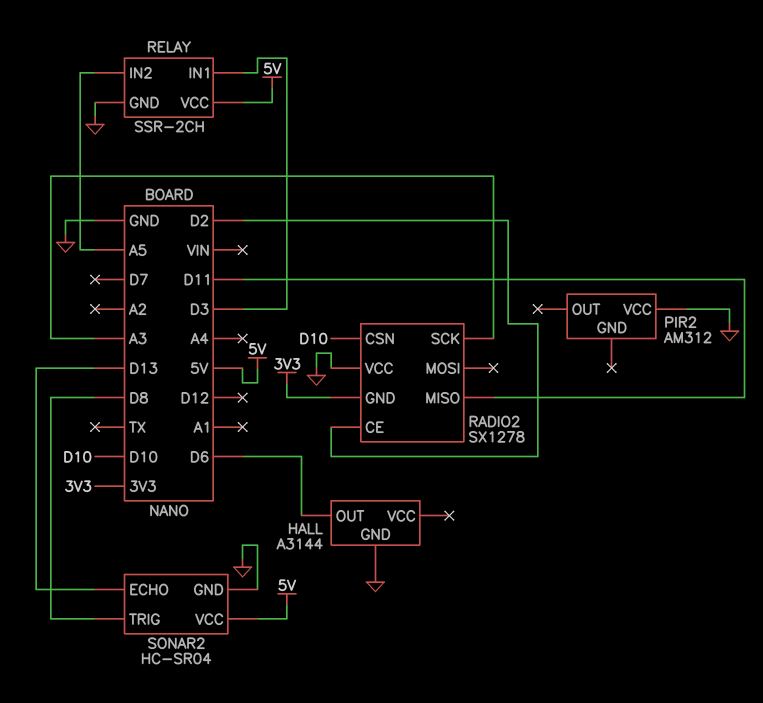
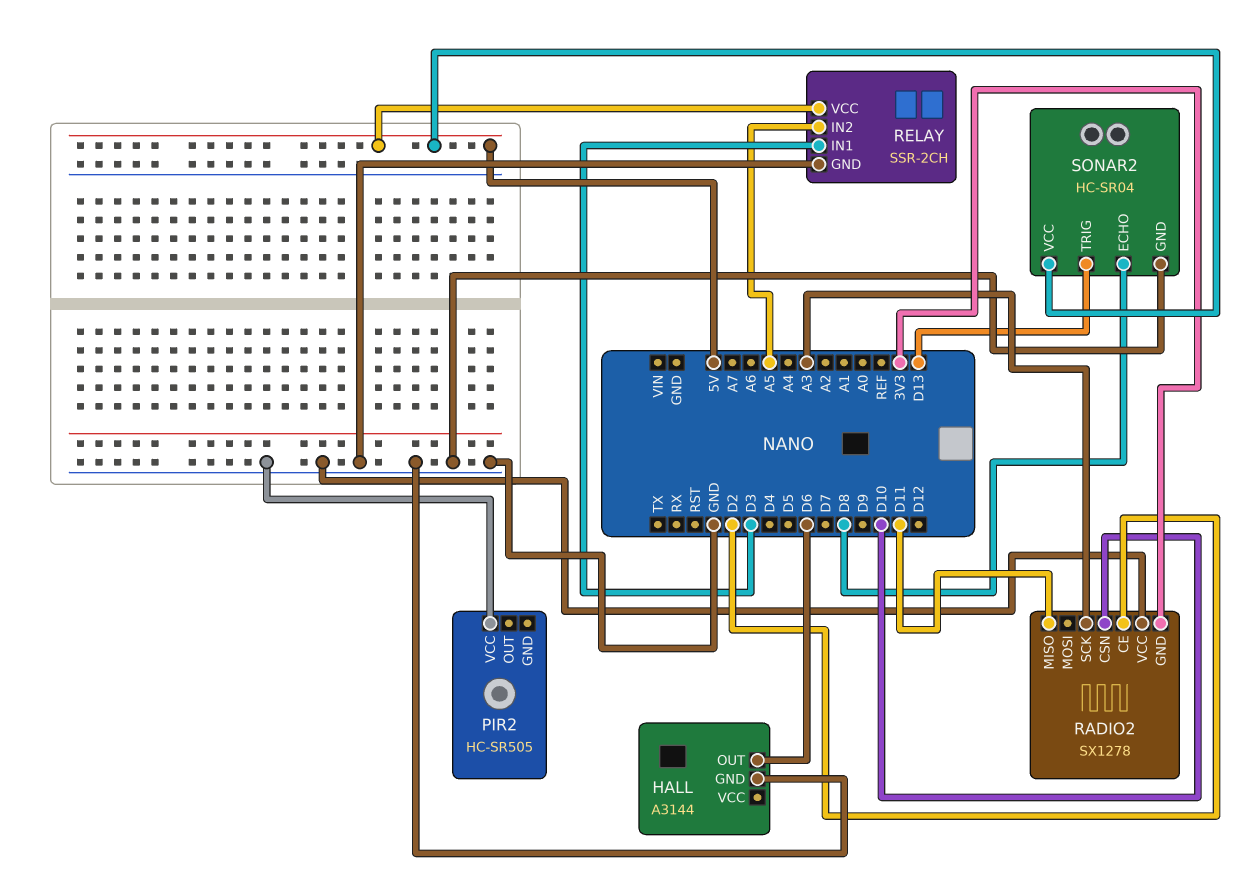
PIR2: AM312 -> HC-SR505
SONAR2 pin ECHO: D13 -> D8
SONAR2 pin TRIG: D8 -> D13

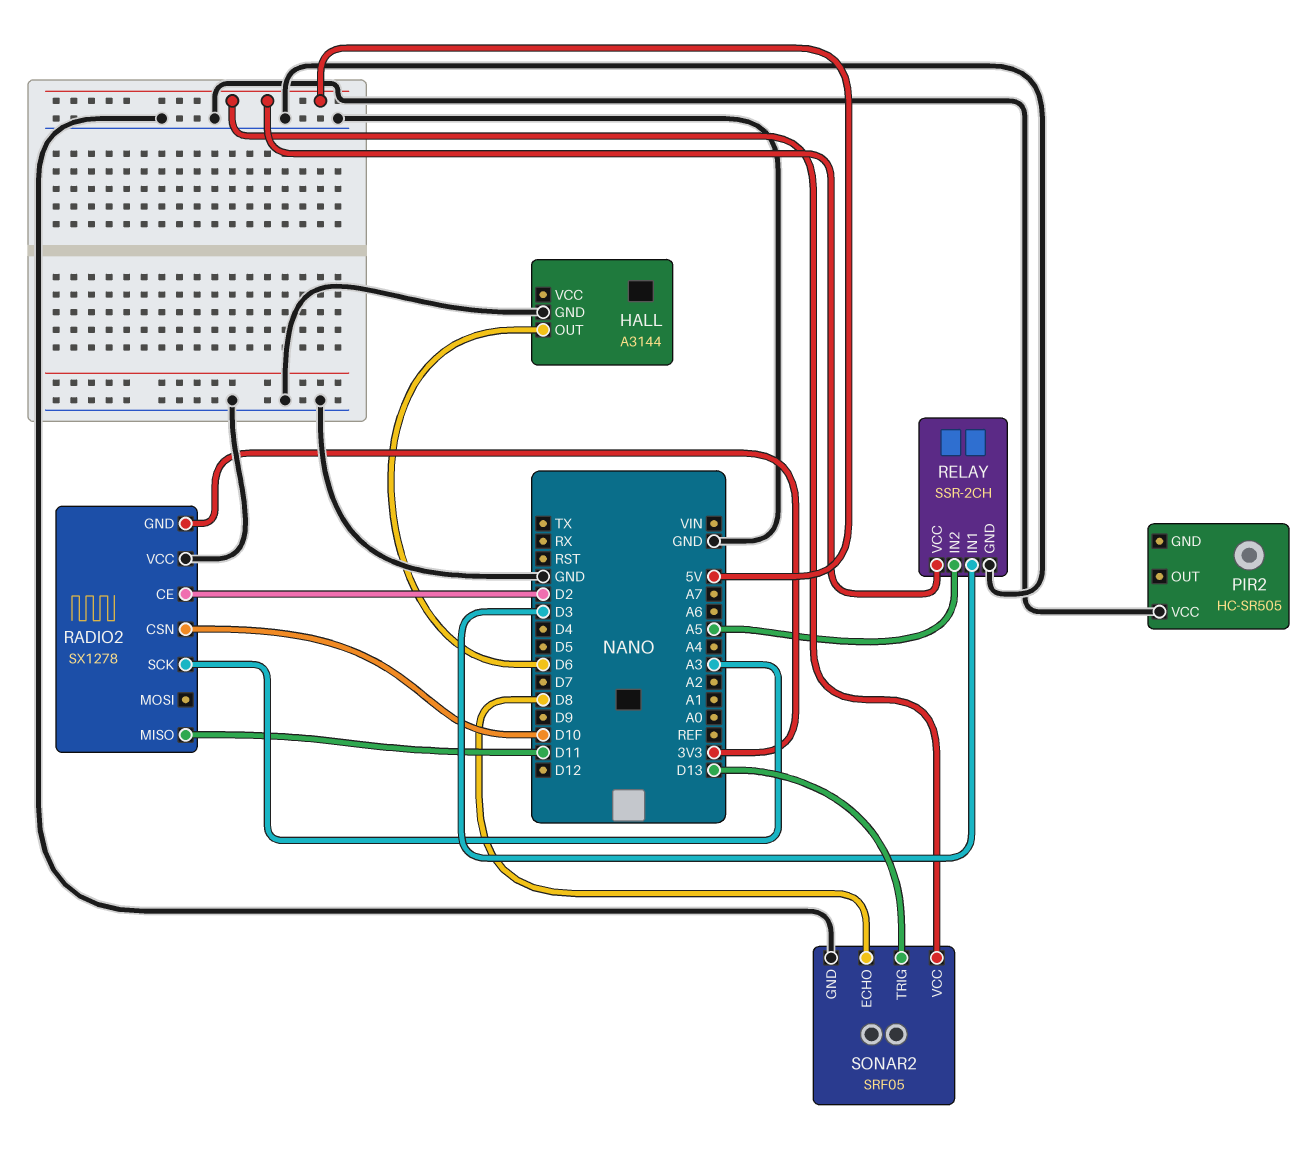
SONAR2: HC-SR04 -> SRF05

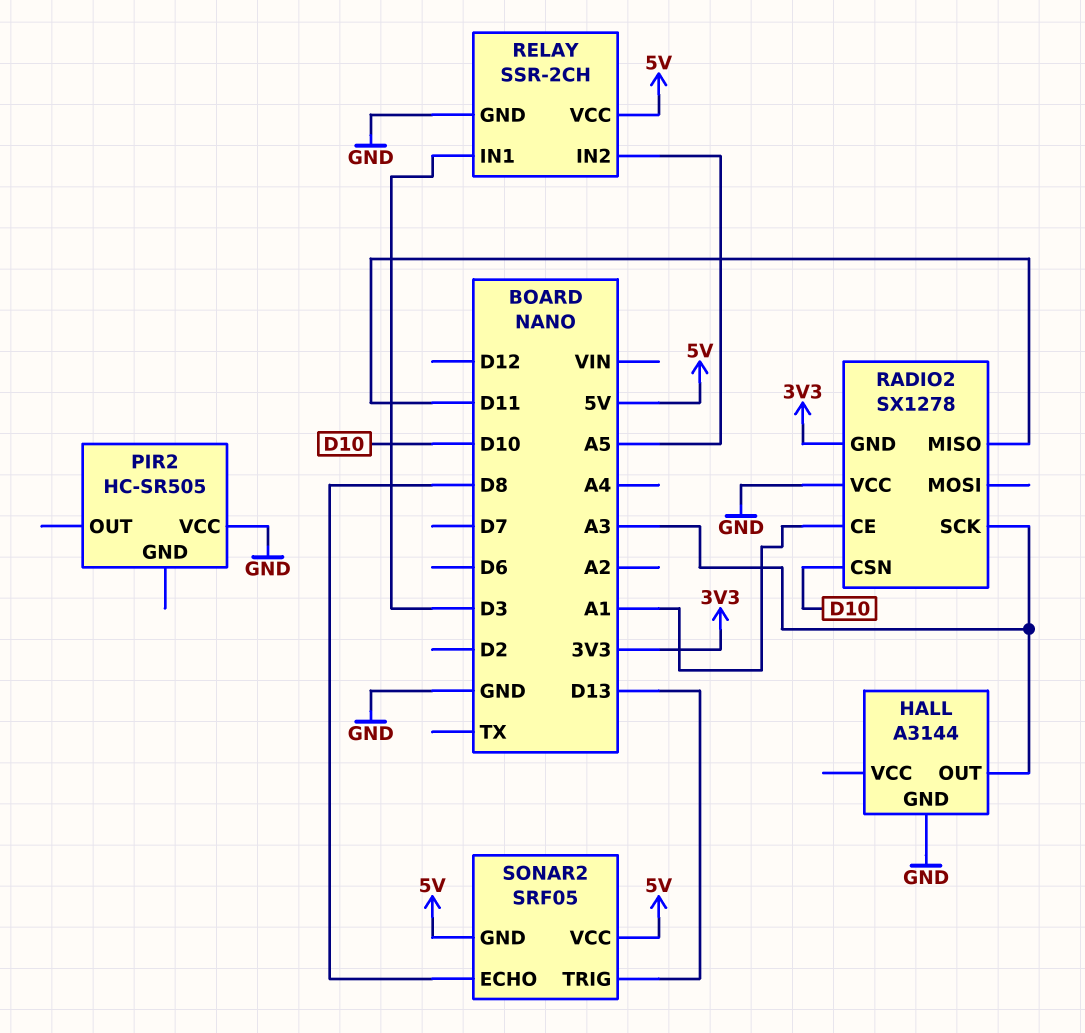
HALL pin OUT: D6 -> A3
RADIO2 pin CE: D2 -> A1
SONAR2 pin GND: GND -> 5V

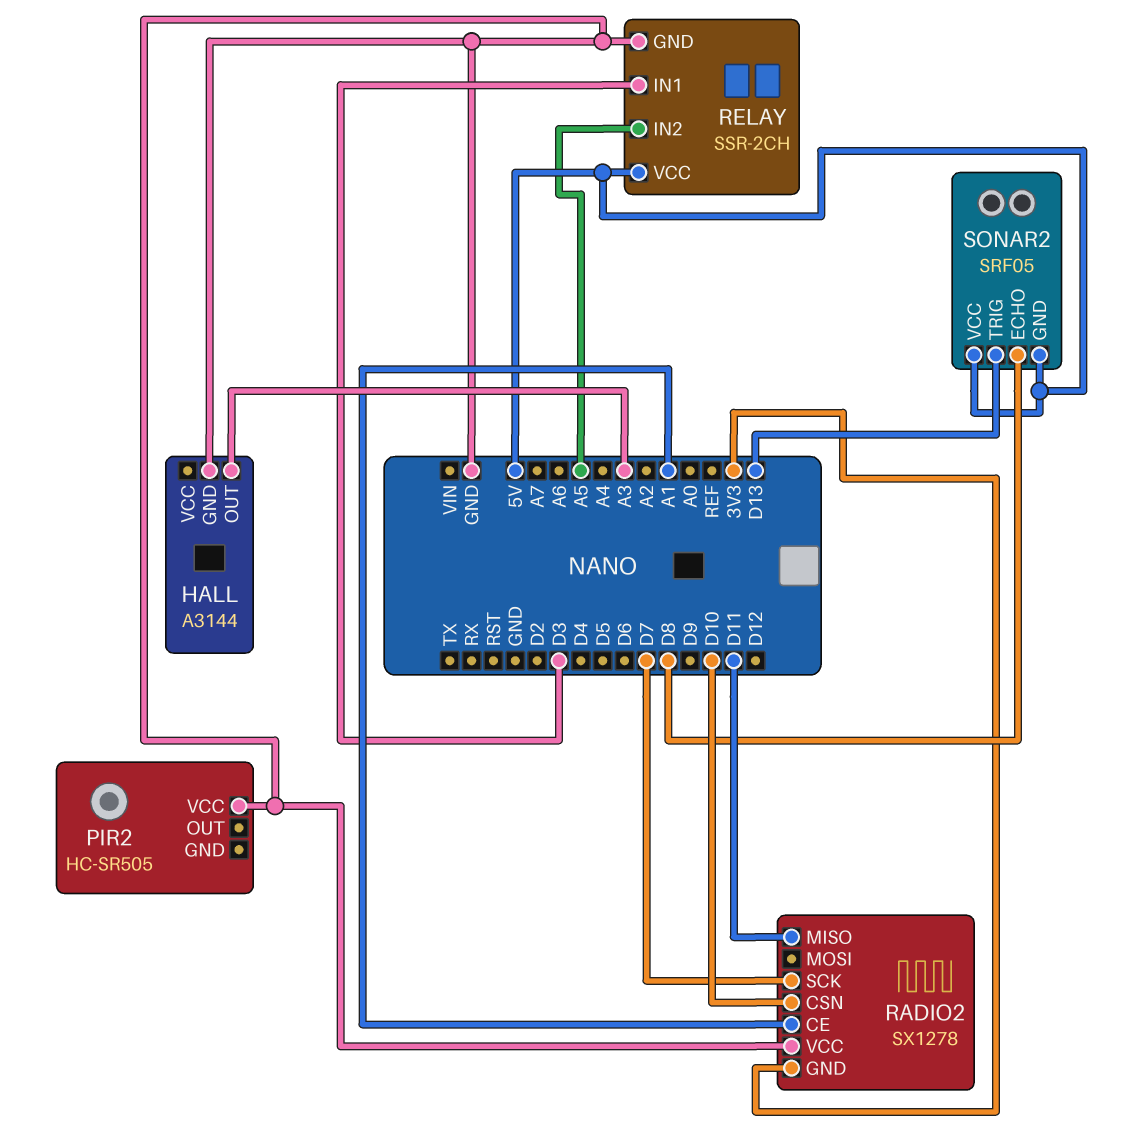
RADIO2 pin SCK: A3 -> D7

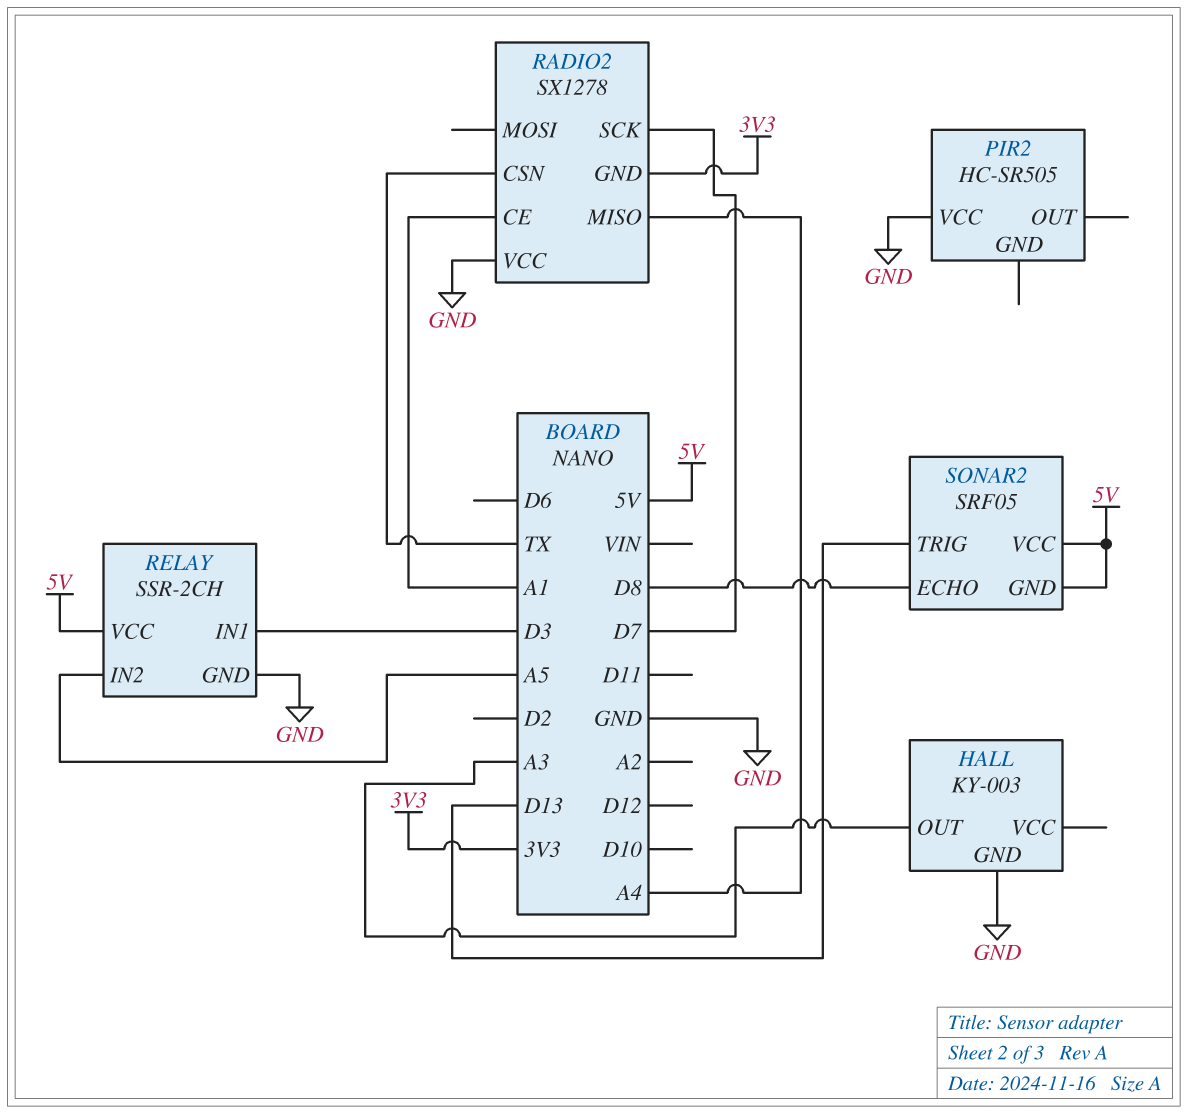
HALL: A3144 -> KY-003
RADIO2 pin CSN: D10 -> TX
RADIO2 pin MISO: D11 -> A4

